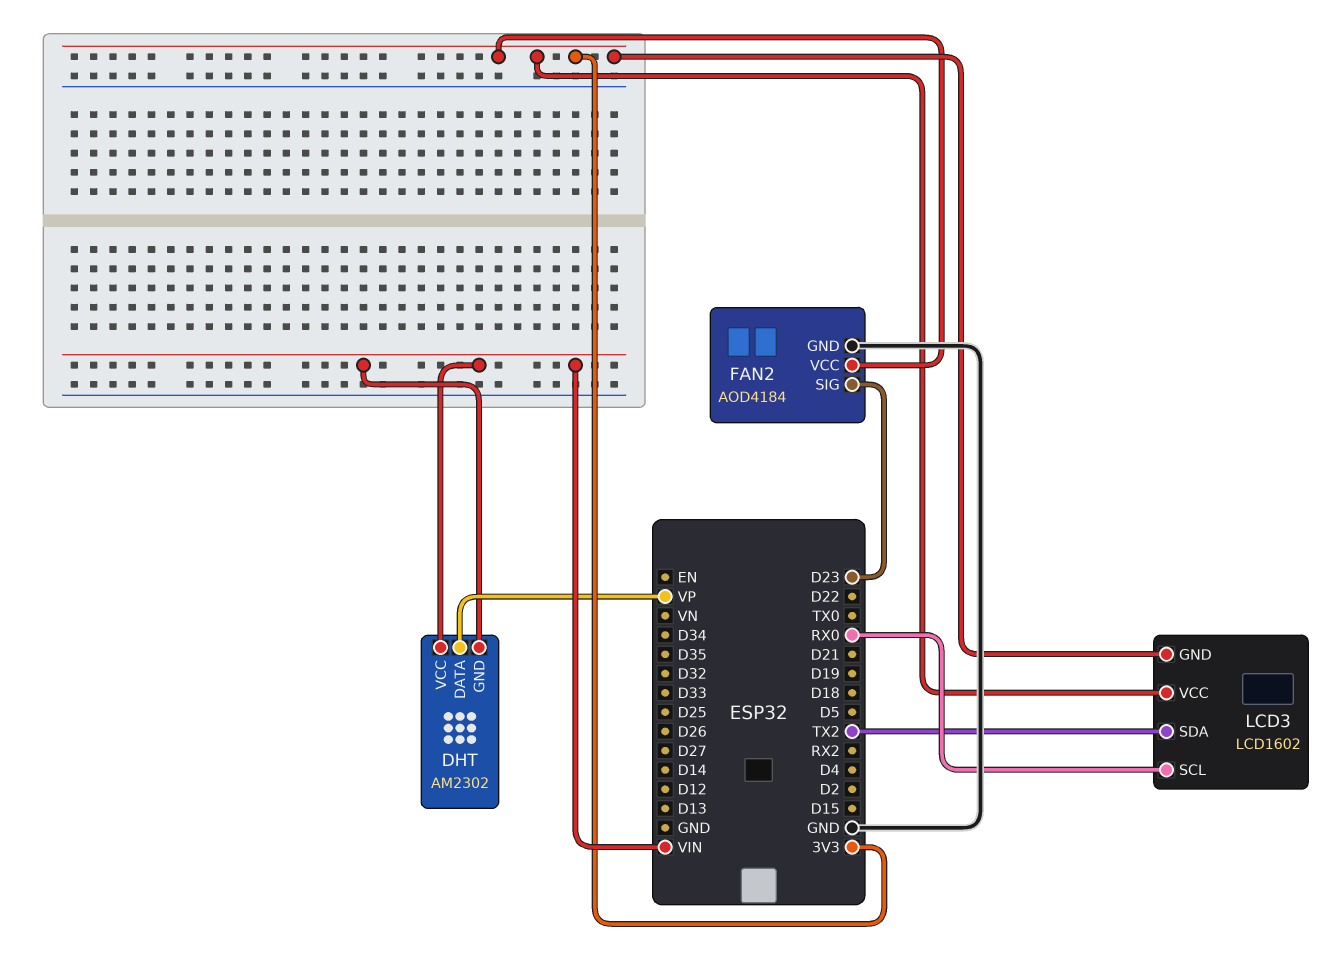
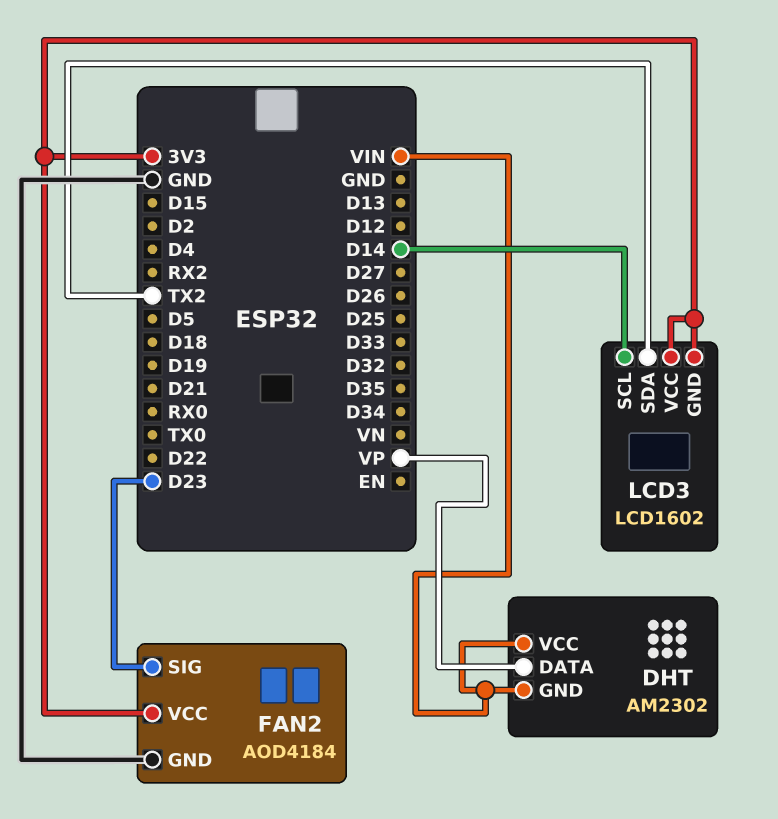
LCD3 pin SCL: RX0 -> D14

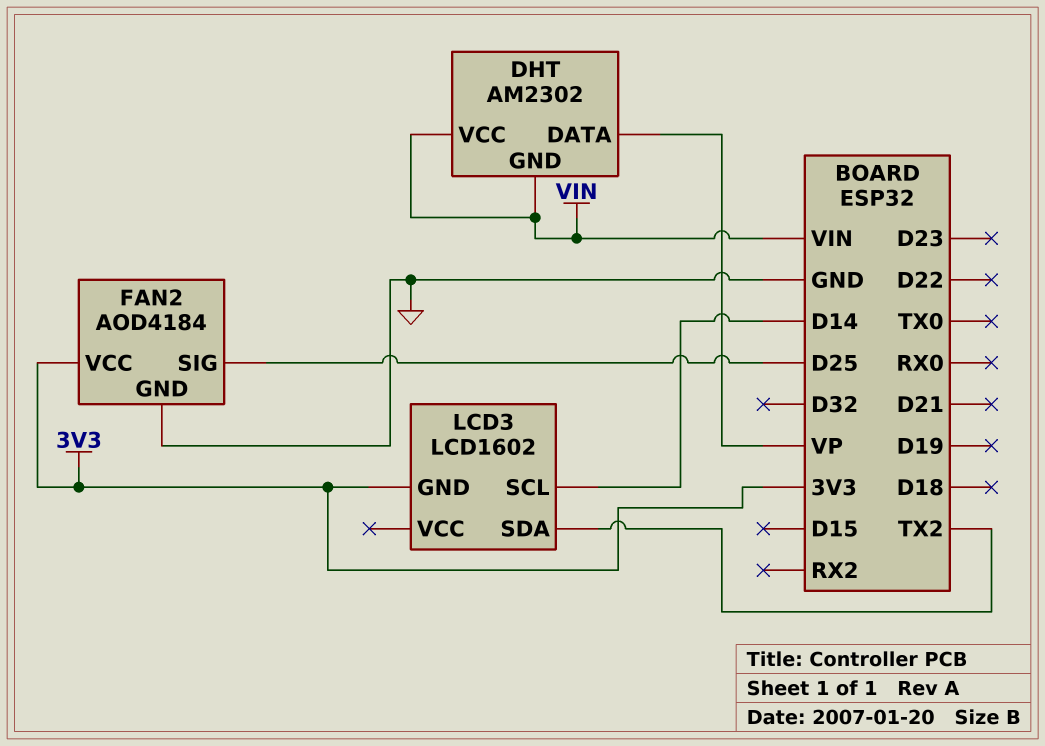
FAN2 pin SIG: D23 -> D25
LCD3 pin VCC: 3V3 -> none

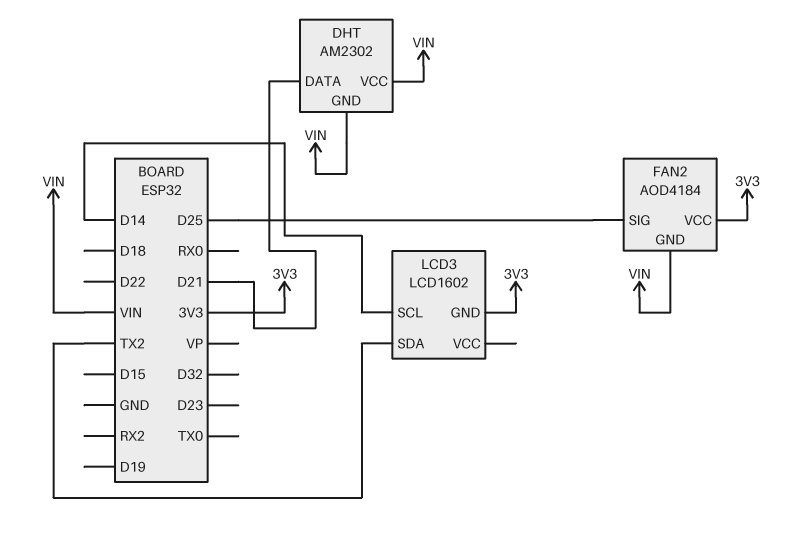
DHT pin DATA: VP -> D21
FAN2 pin GND: GND -> VIN

